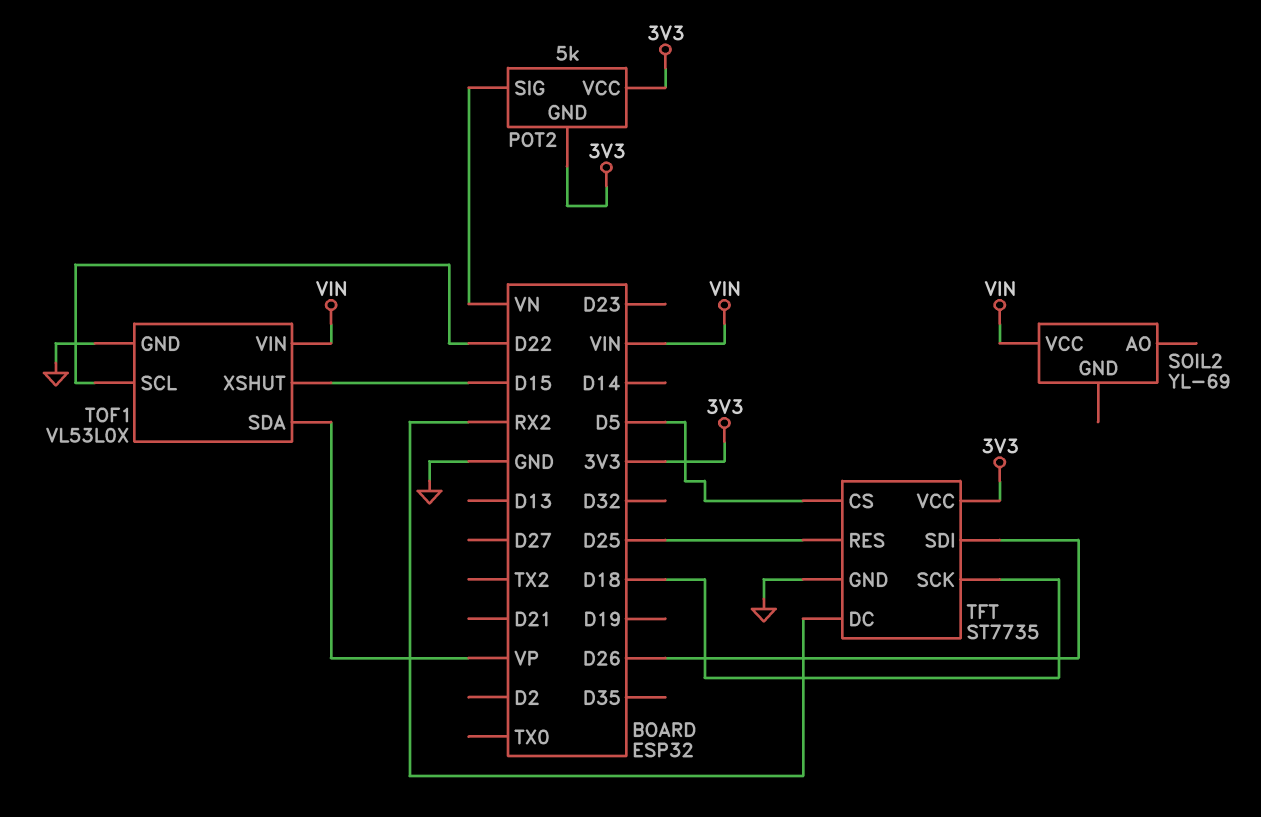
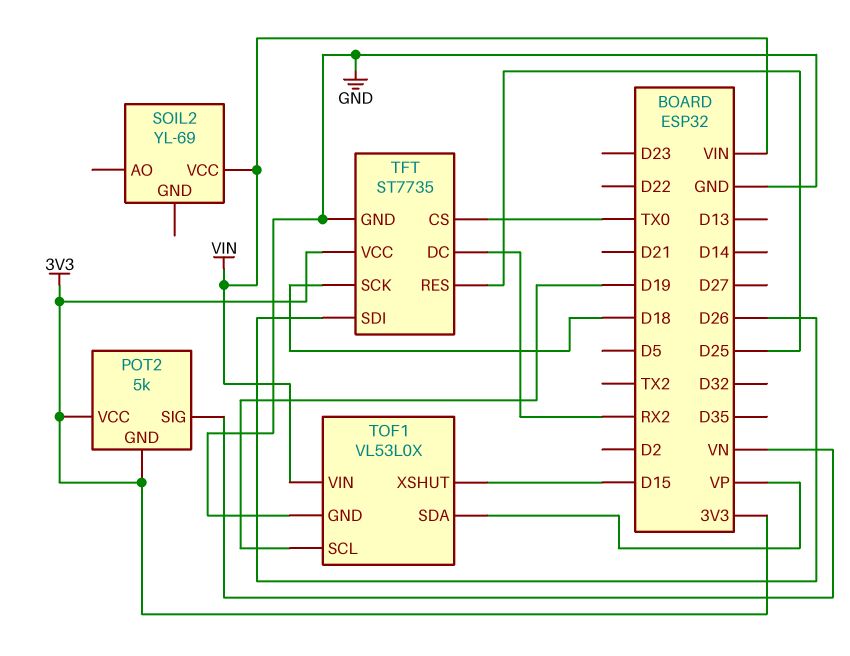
TFT pin CS: D5 -> TX0
TOF1 pin SCL: D22 -> D19

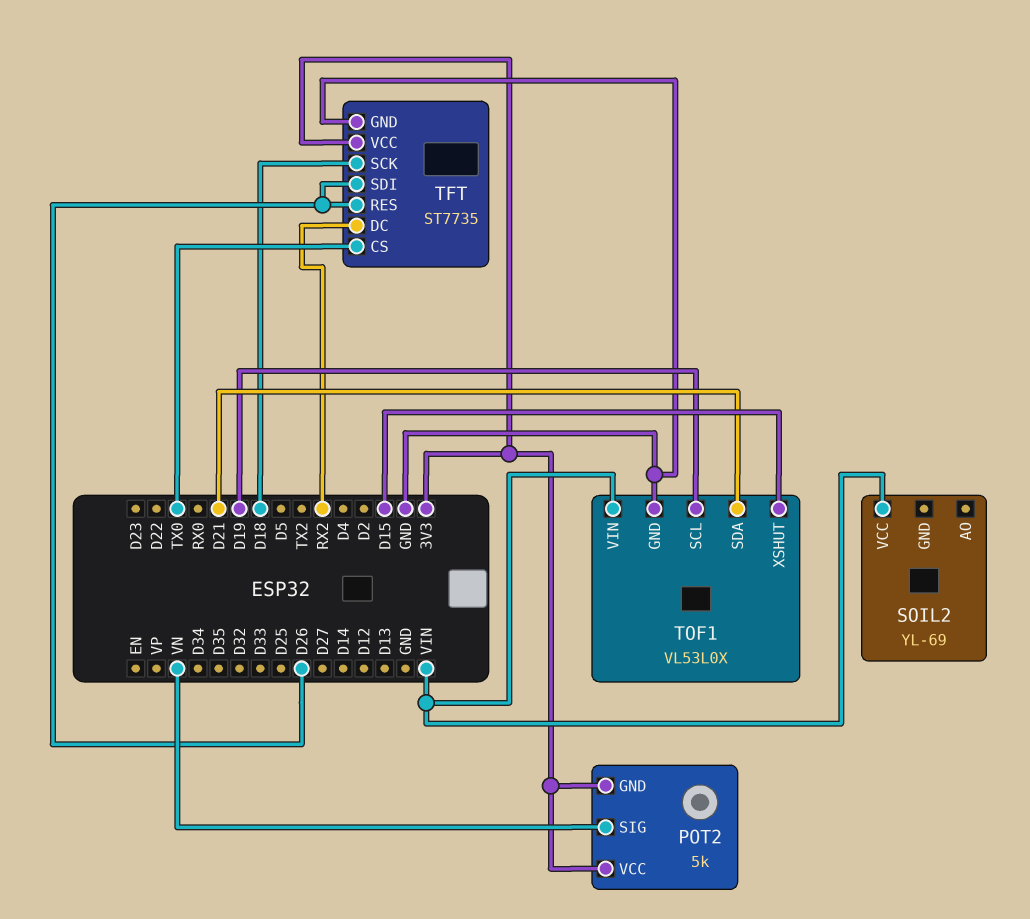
TFT pin RES: D25 -> D26
TOF1 pin SDA: VP -> D21

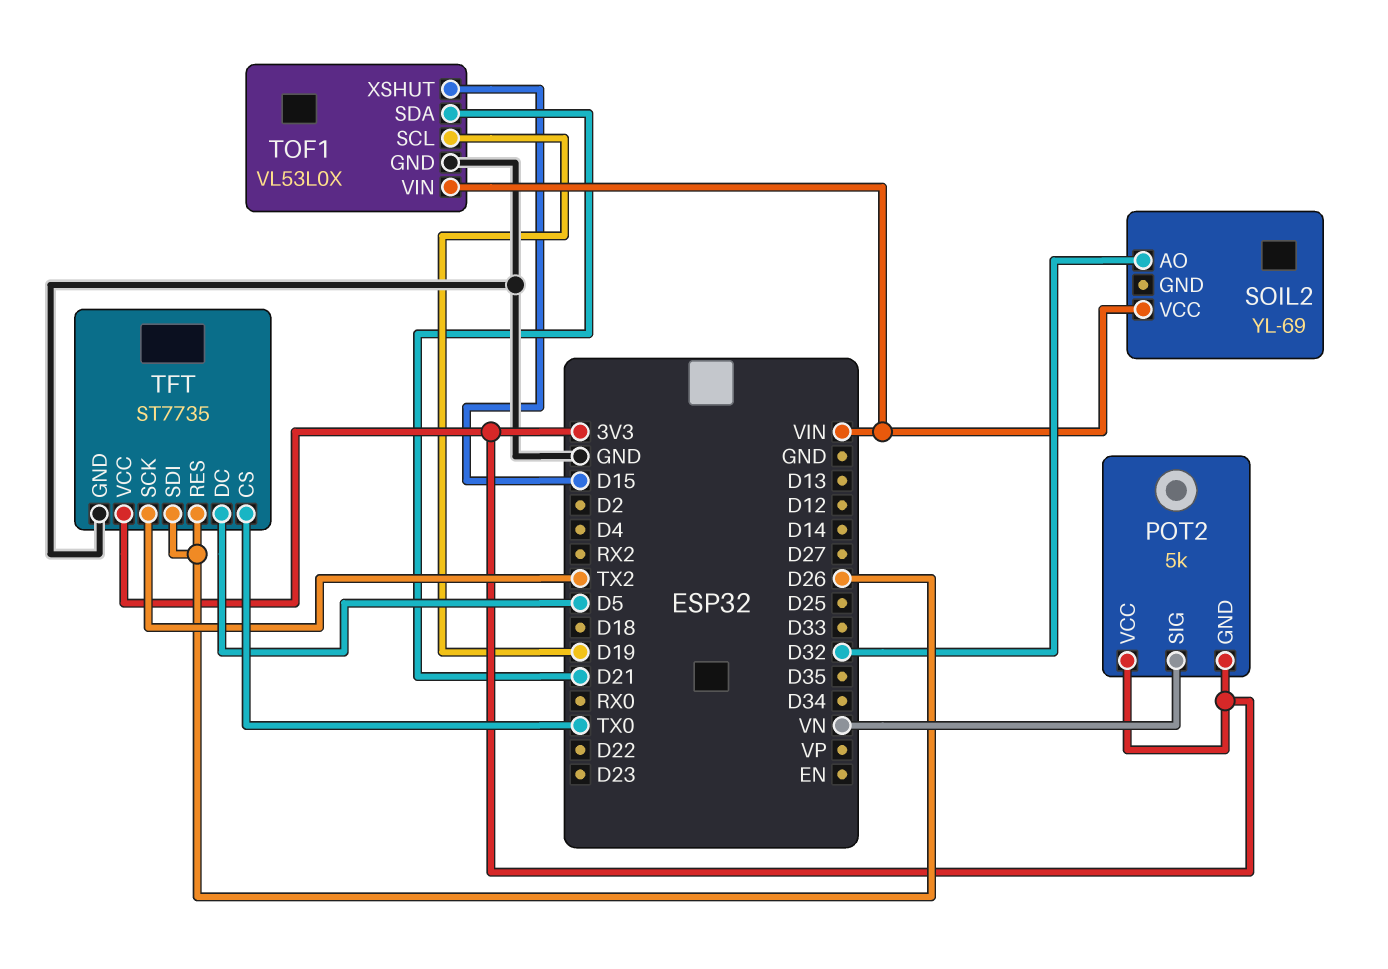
SOIL2 pin AO: none -> D32
TFT pin DC: RX2 -> D5
TFT pin SCK: D18 -> TX2

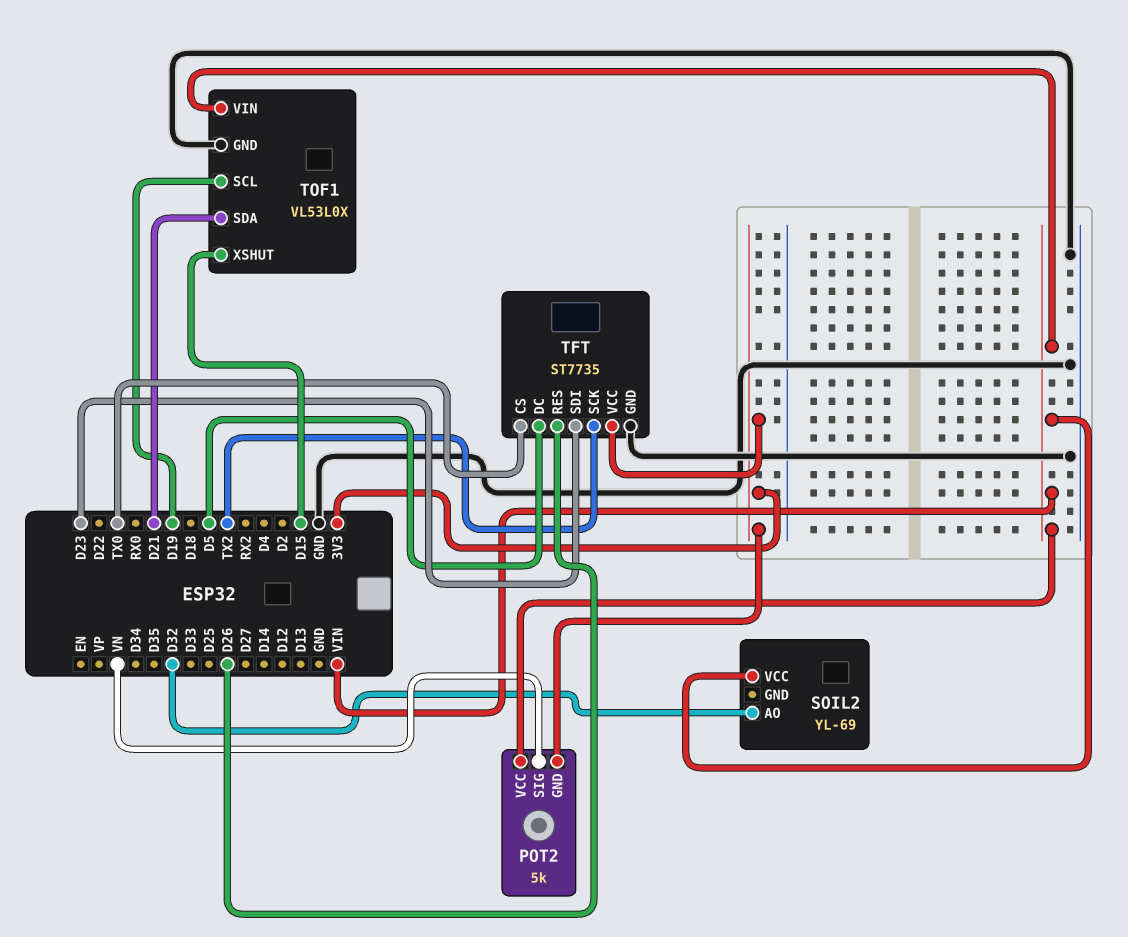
POT2 pin VCC: 3V3 -> VIN
TFT pin SDI: D26 -> D23

